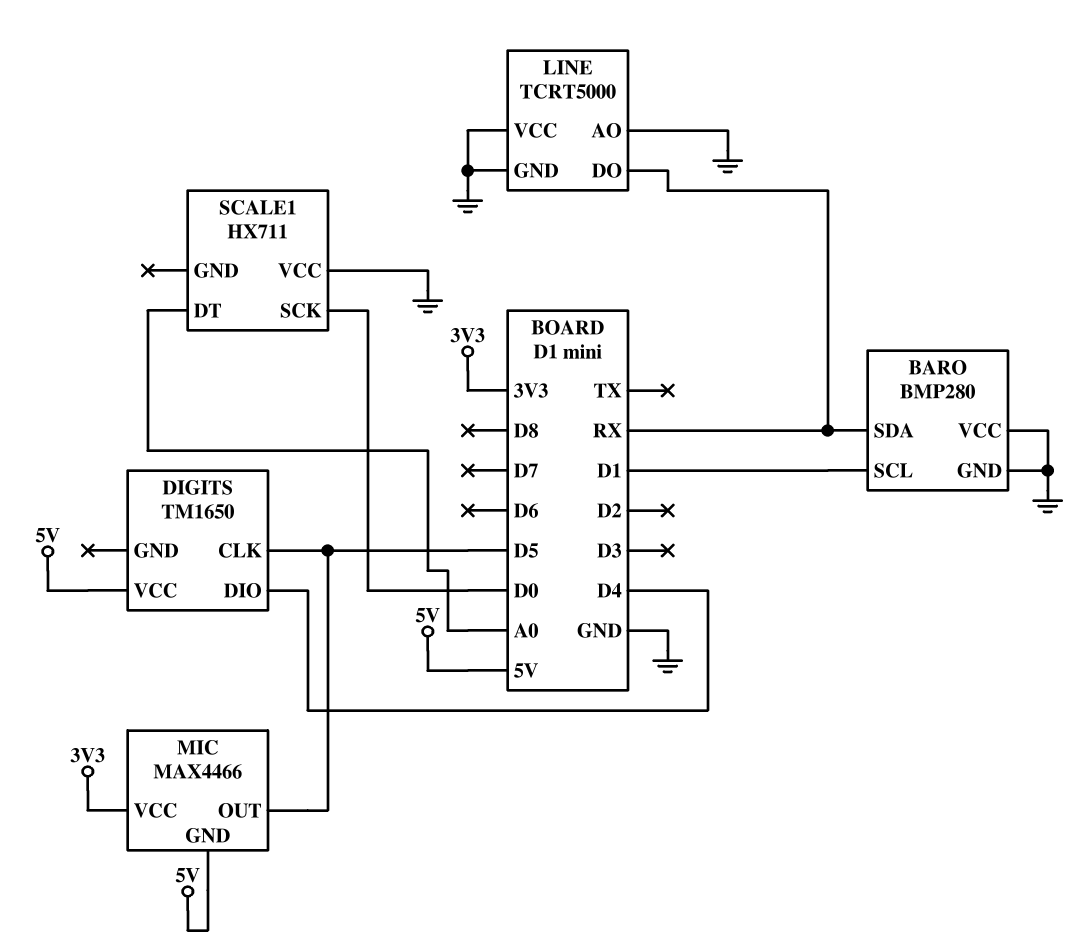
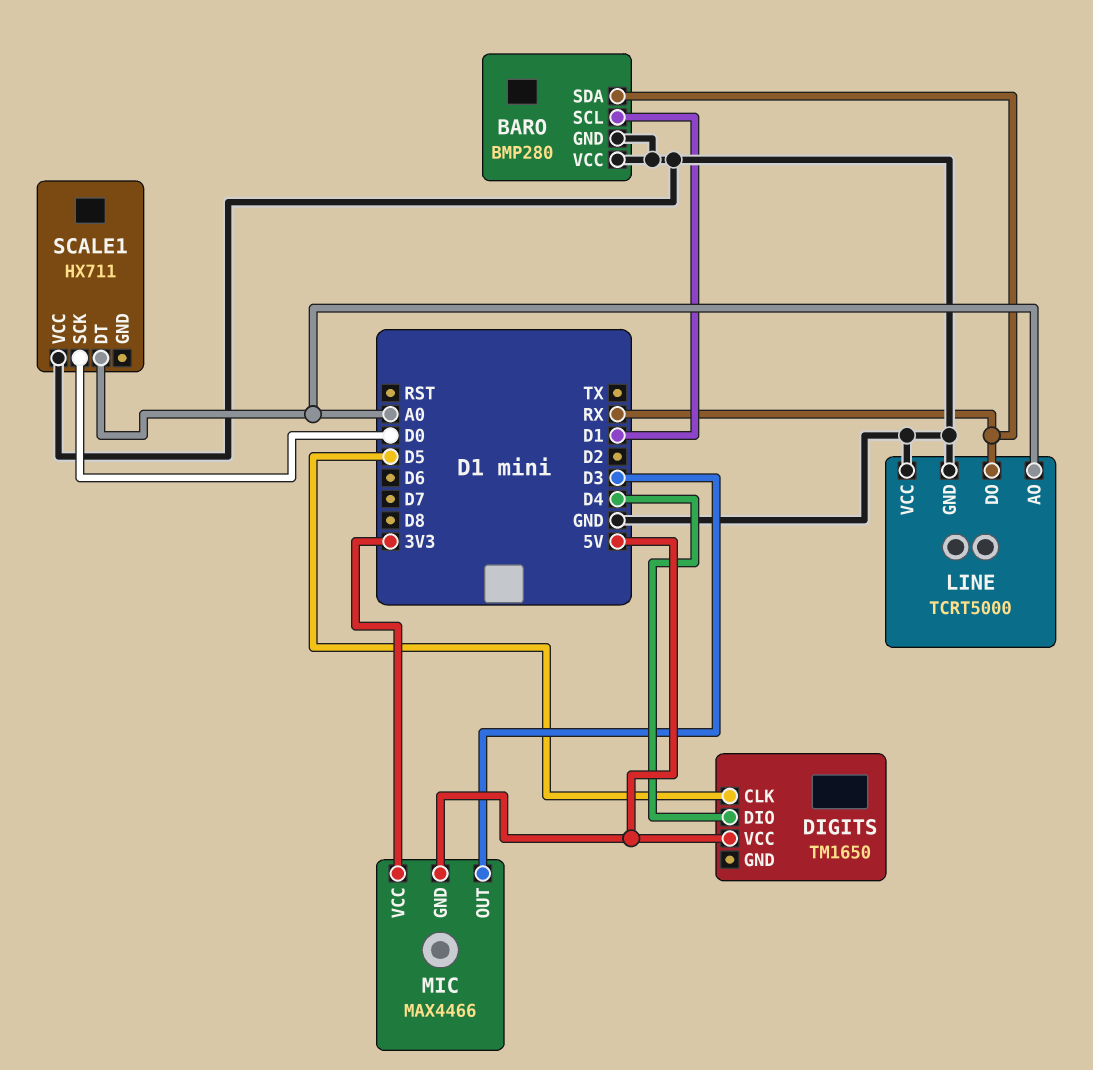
LINE pin AO: GND -> A0
MIC pin OUT: D5 -> D3

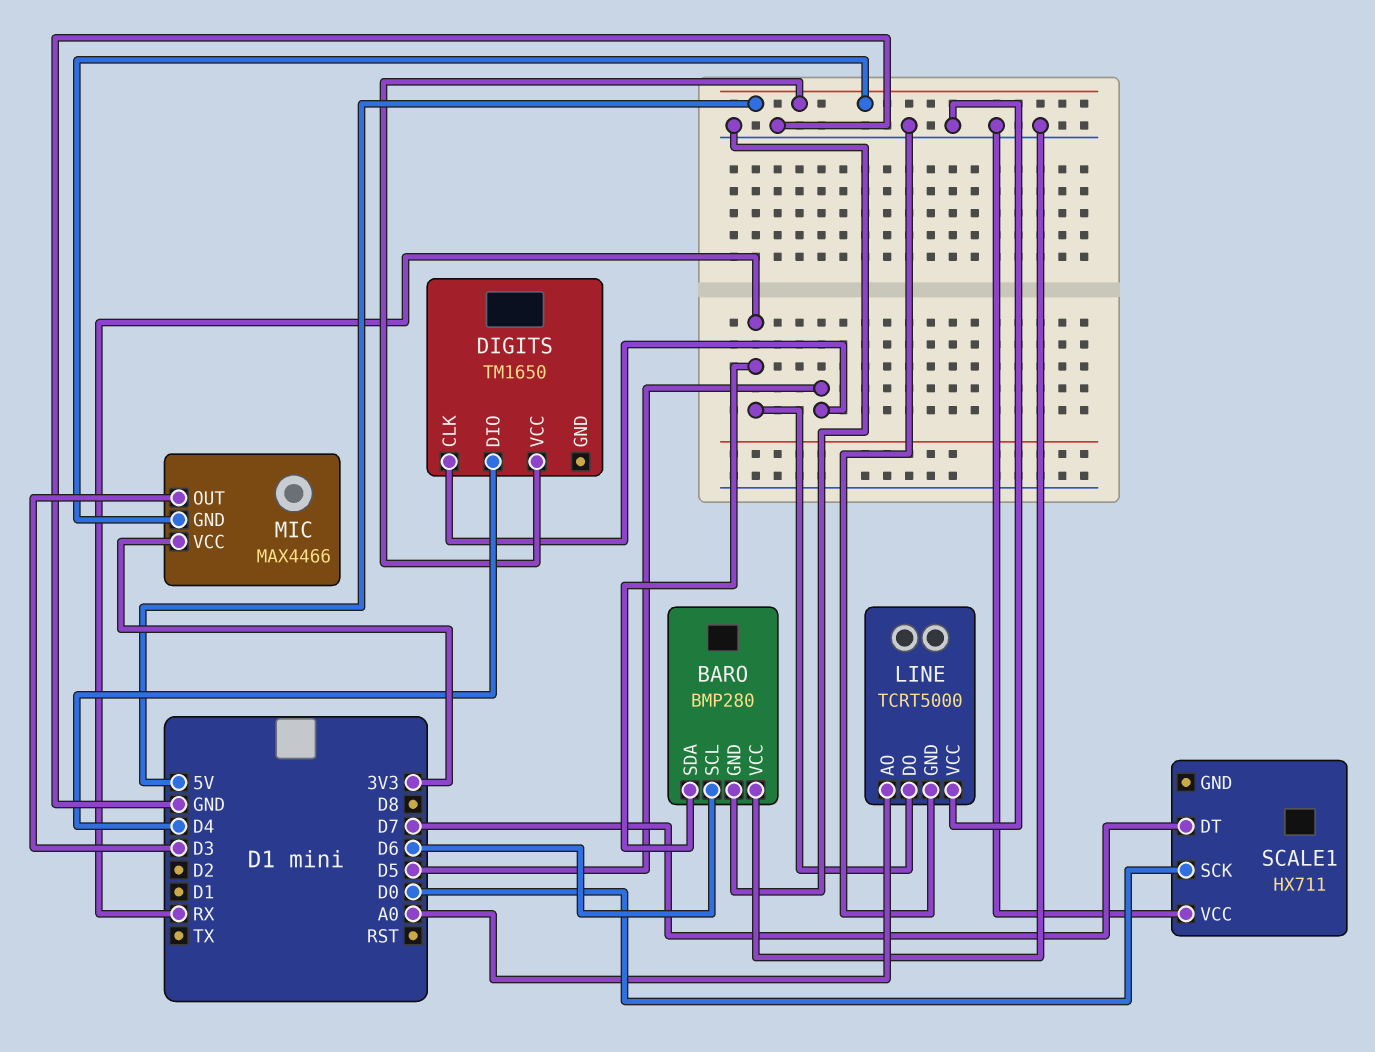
BARO pin SCL: D1 -> D6
SCALE1 pin DT: A0 -> D7

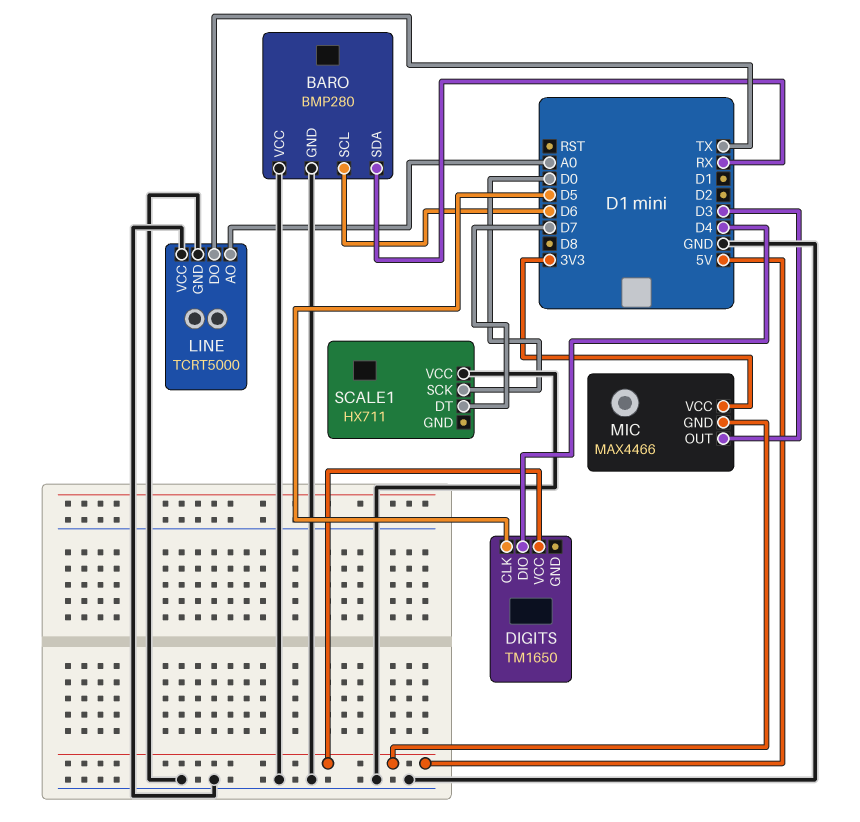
LINE pin DO: RX -> TX

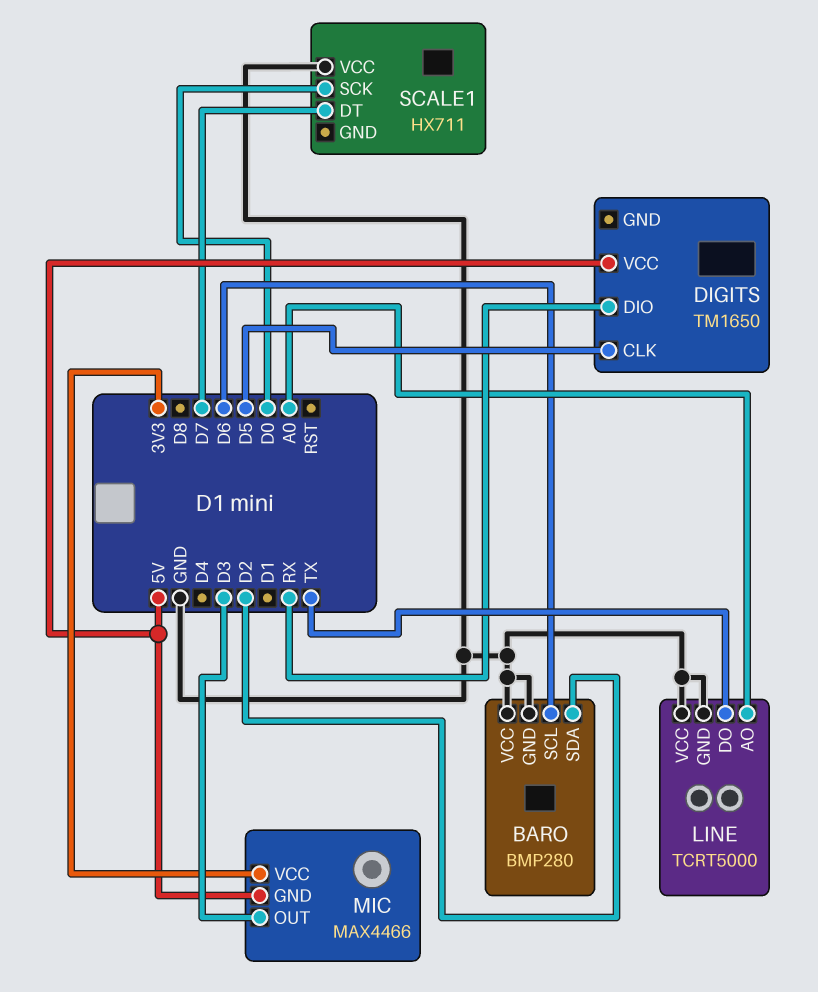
BARO pin SDA: RX -> D2
DIGITS pin DIO: D4 -> RX

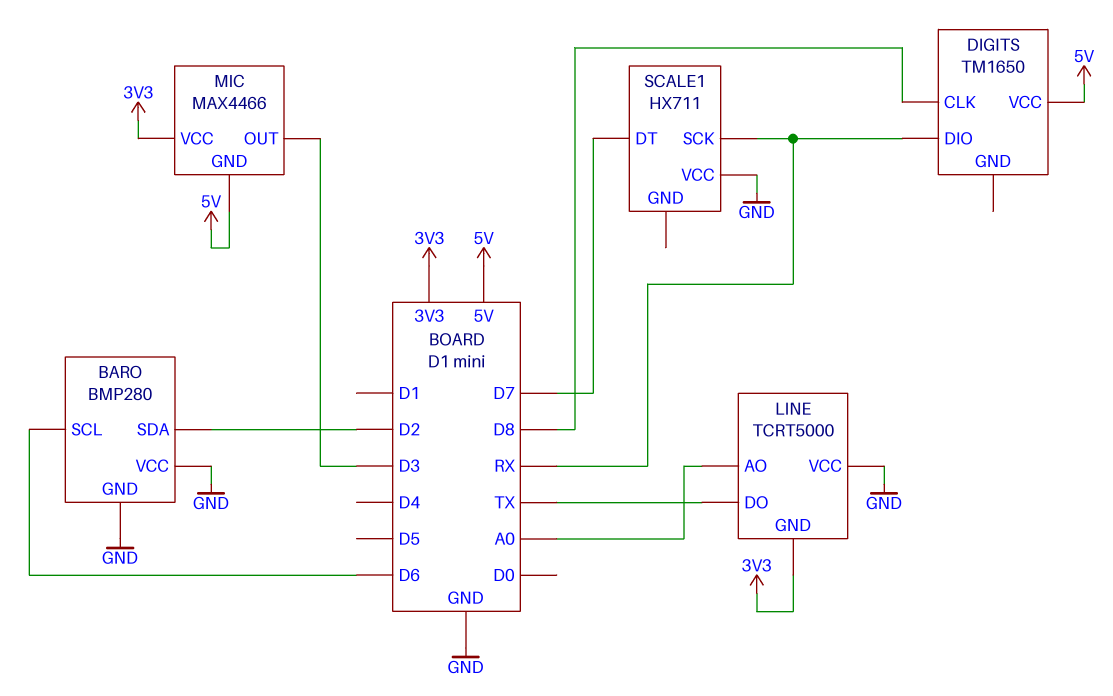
DIGITS pin CLK: D5 -> D8
LINE pin GND: GND -> 3V3
SCALE1 pin SCK: D0 -> RX

